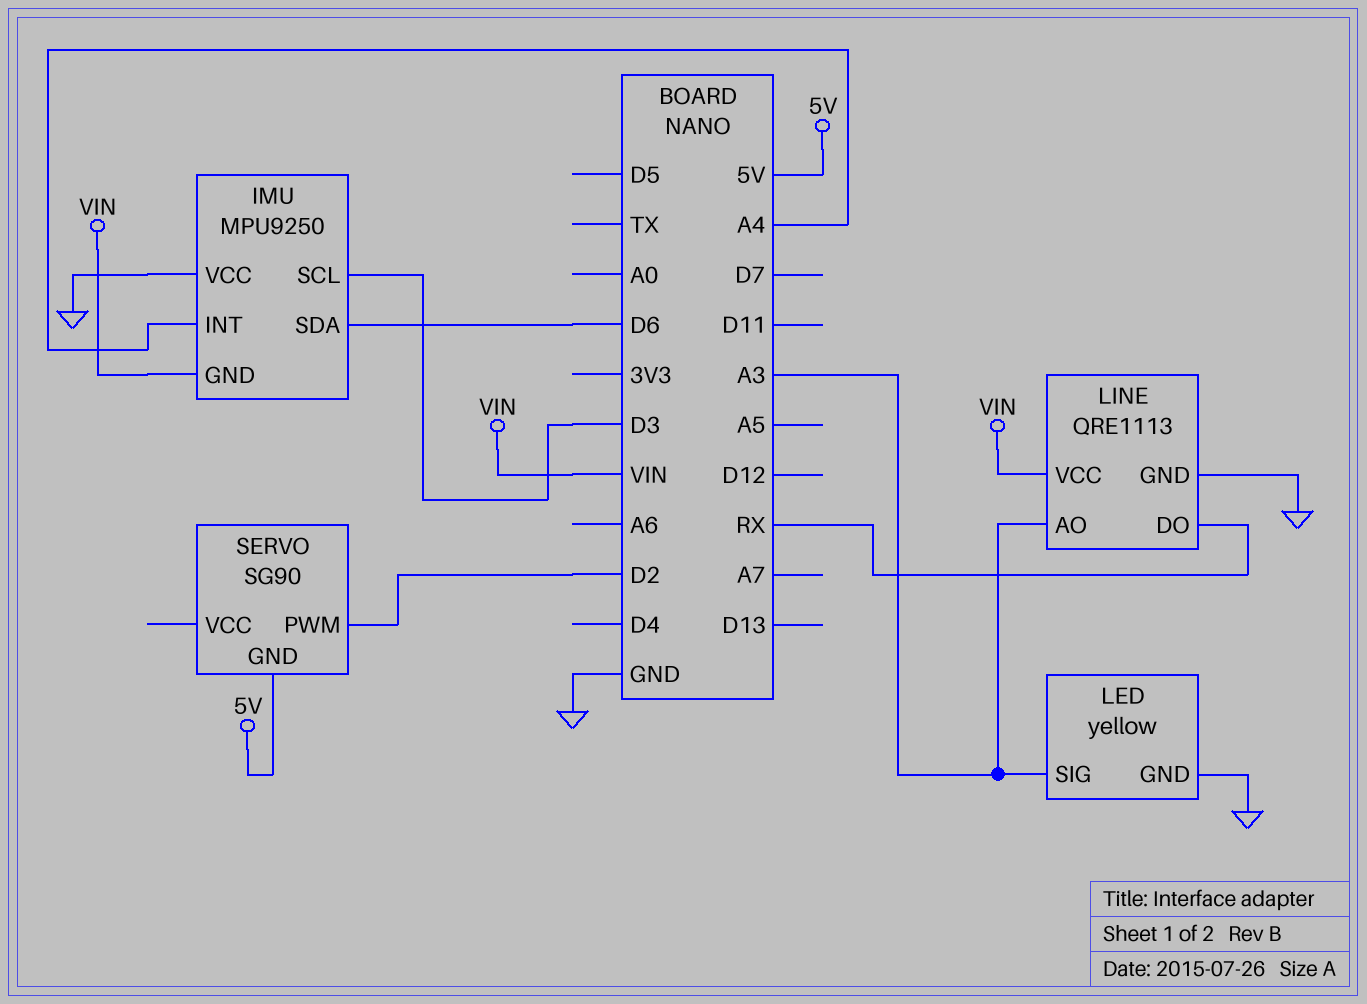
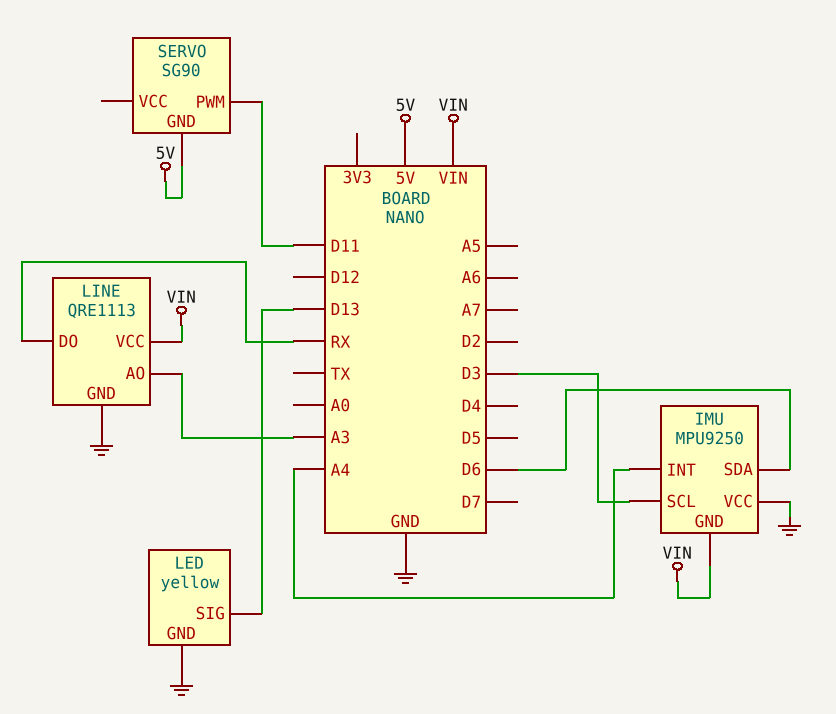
LED pin SIG: A3 -> D13
SERVO pin PWM: D2 -> D11

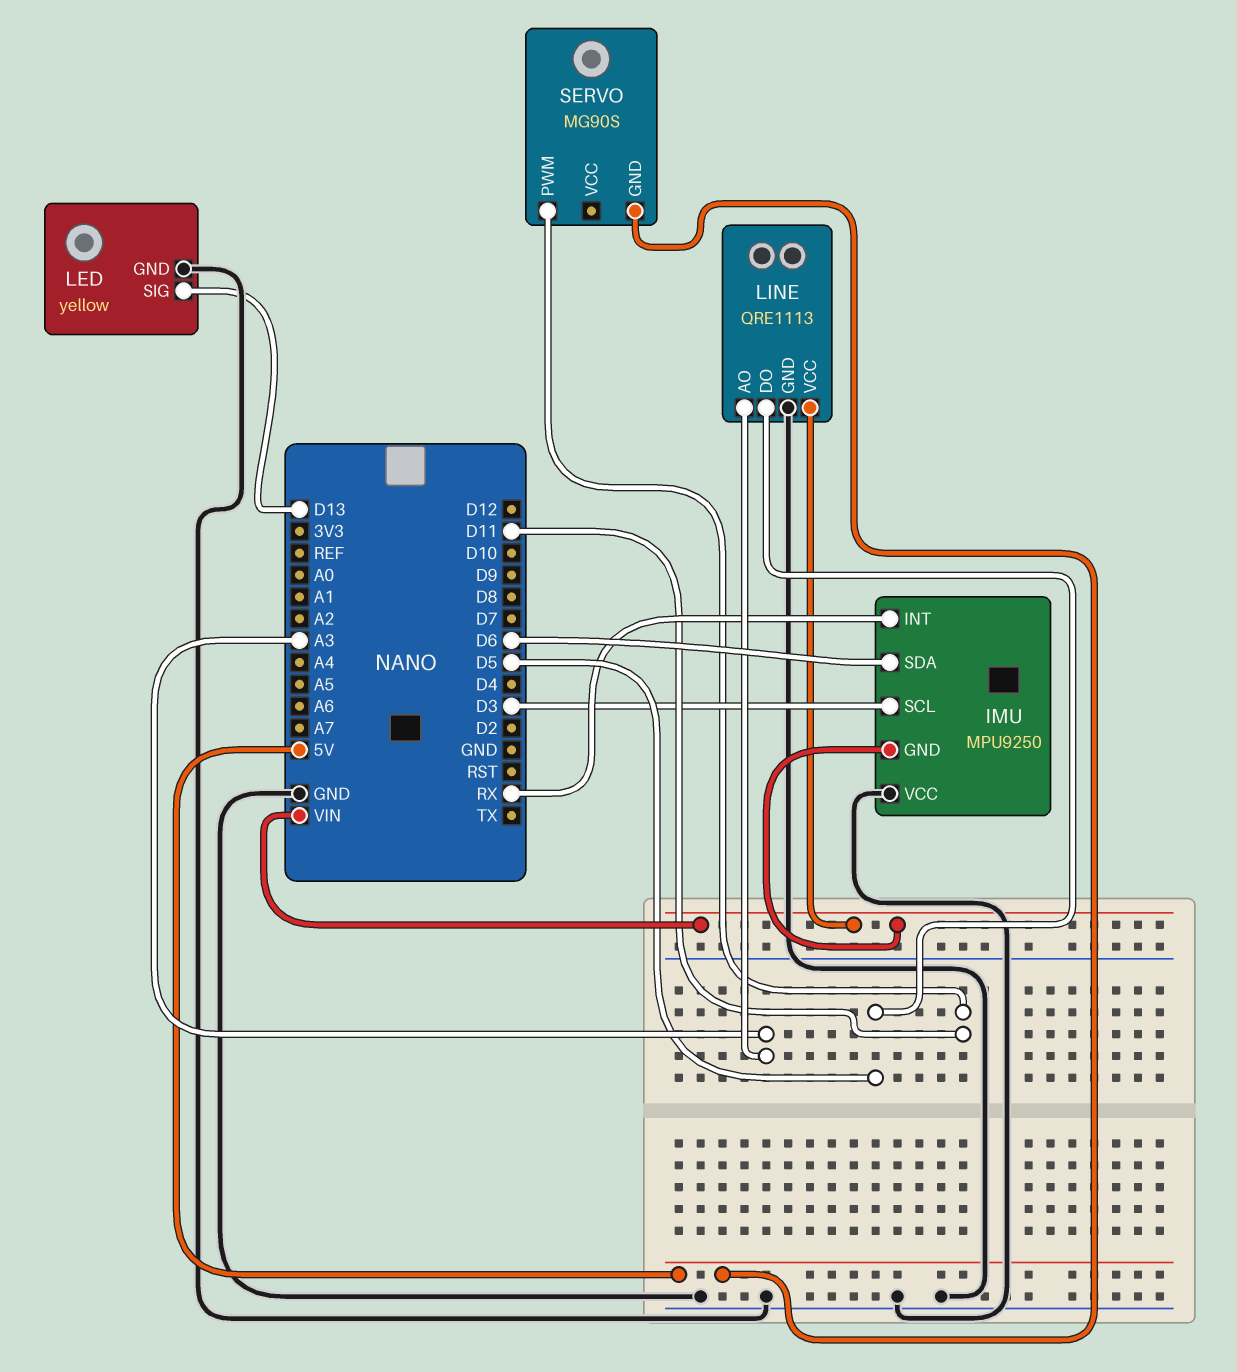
IMU pin INT: A4 -> RX
LINE pin DO: RX -> D5
SERVO: SG90 -> MG90S

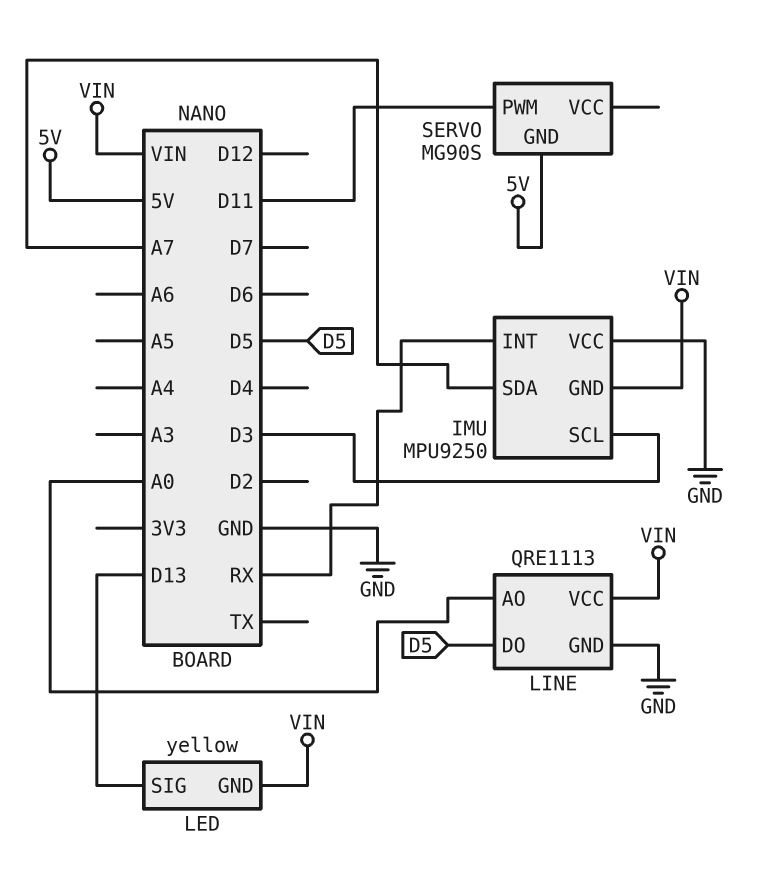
IMU pin SDA: D6 -> A7
LED pin GND: GND -> VIN
LINE pin AO: A3 -> A0

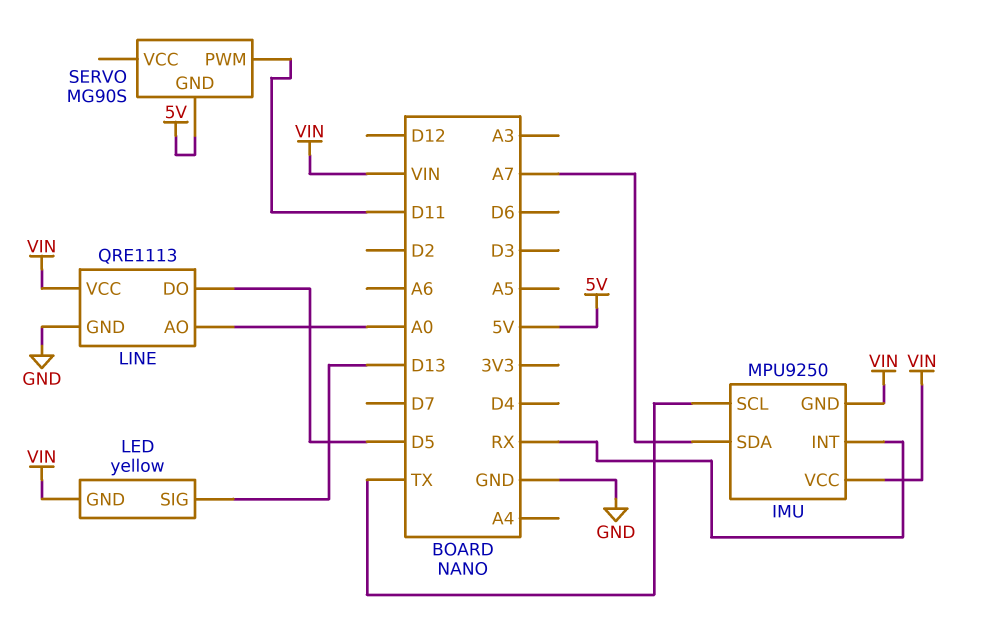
IMU pin SCL: D3 -> TX
IMU pin VCC: GND -> VIN

